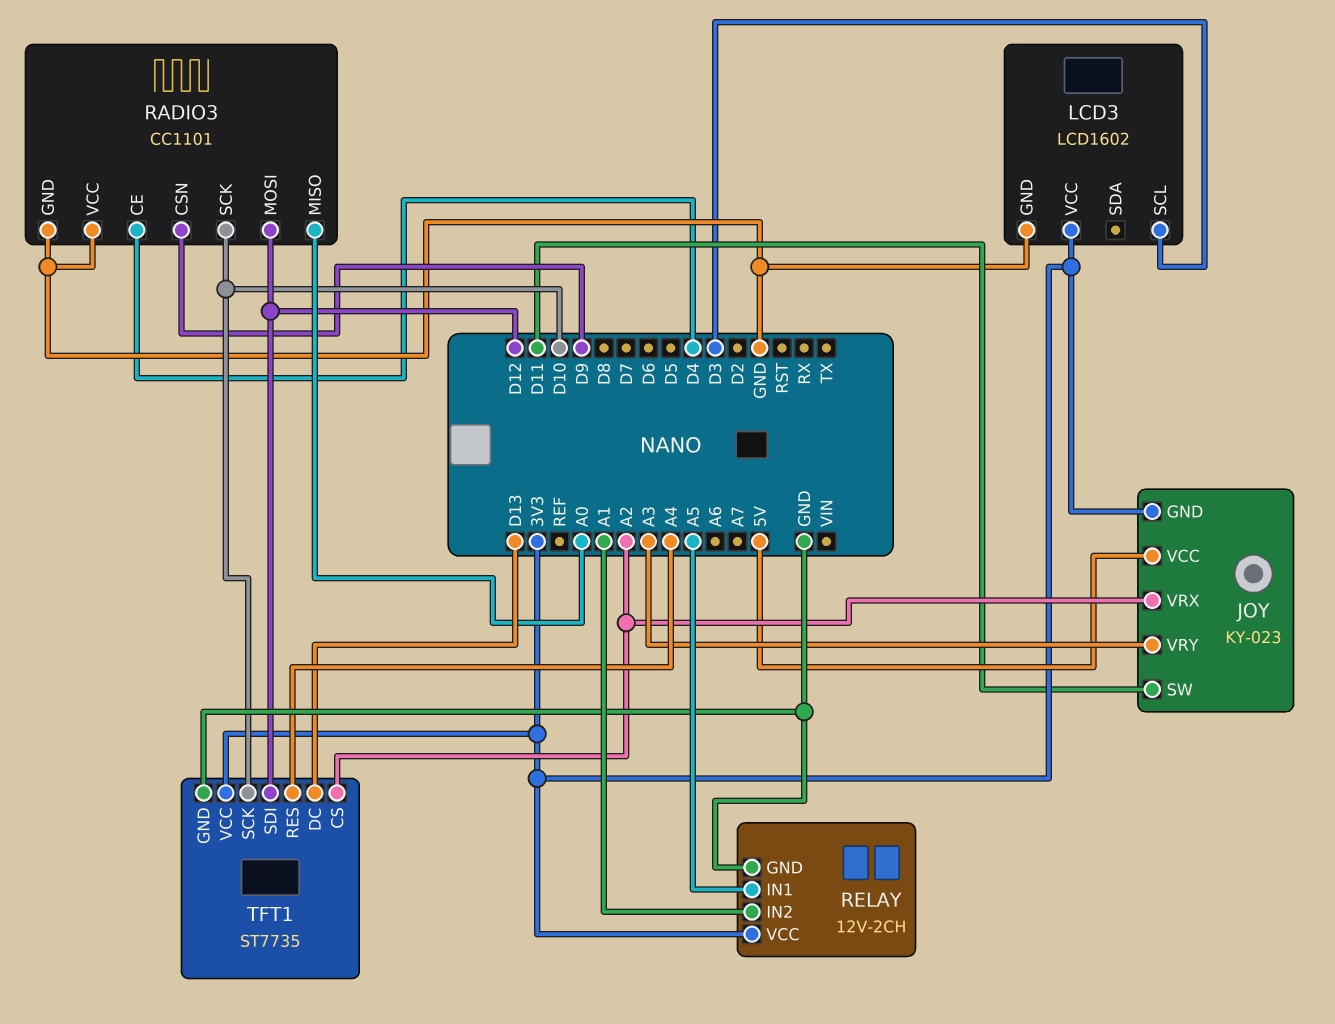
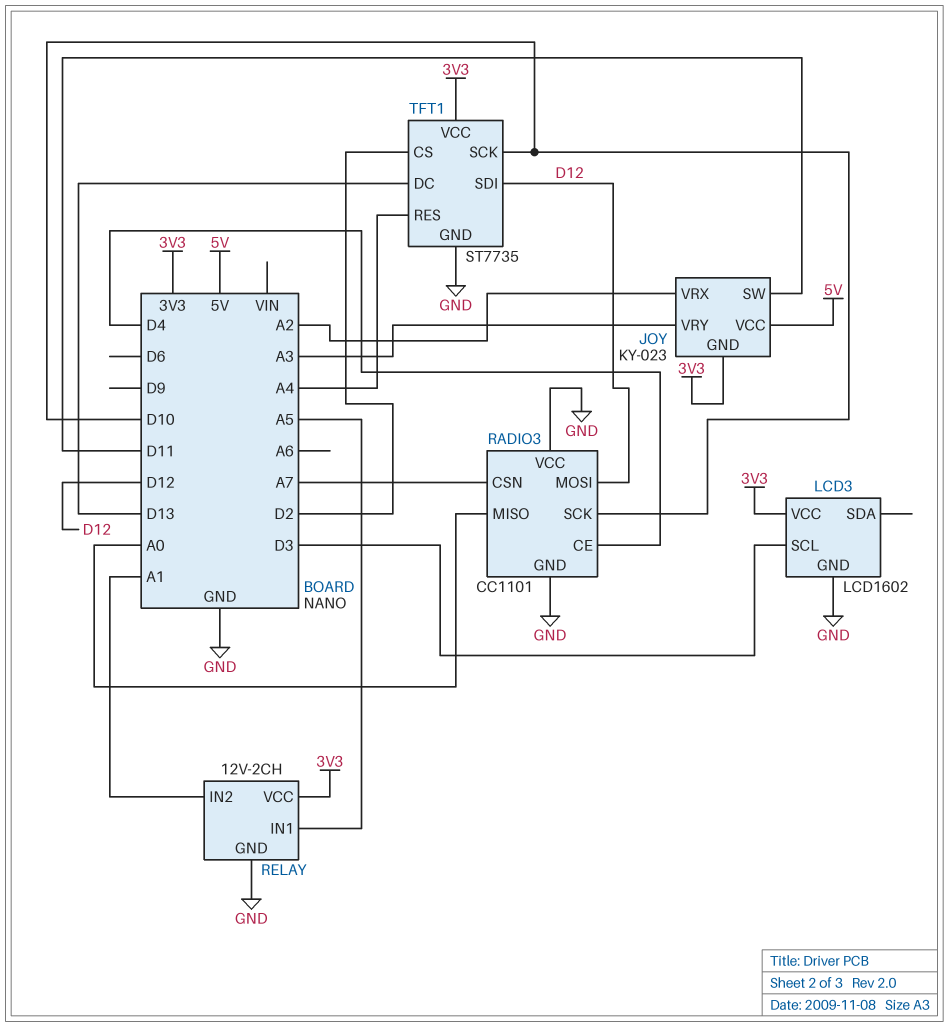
RADIO3 pin CSN: D9 -> A7
TFT1 pin CS: A2 -> D2

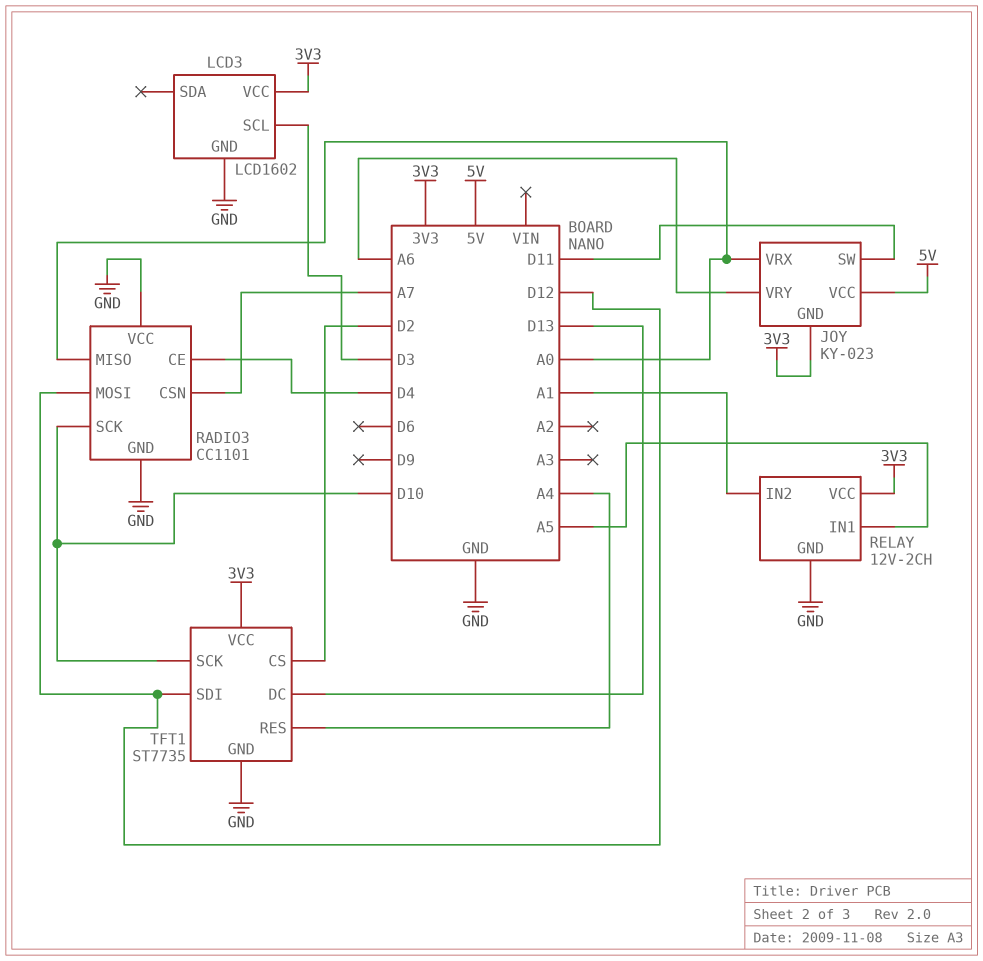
JOY pin VRX: A2 -> A0
JOY pin VRY: A3 -> A6

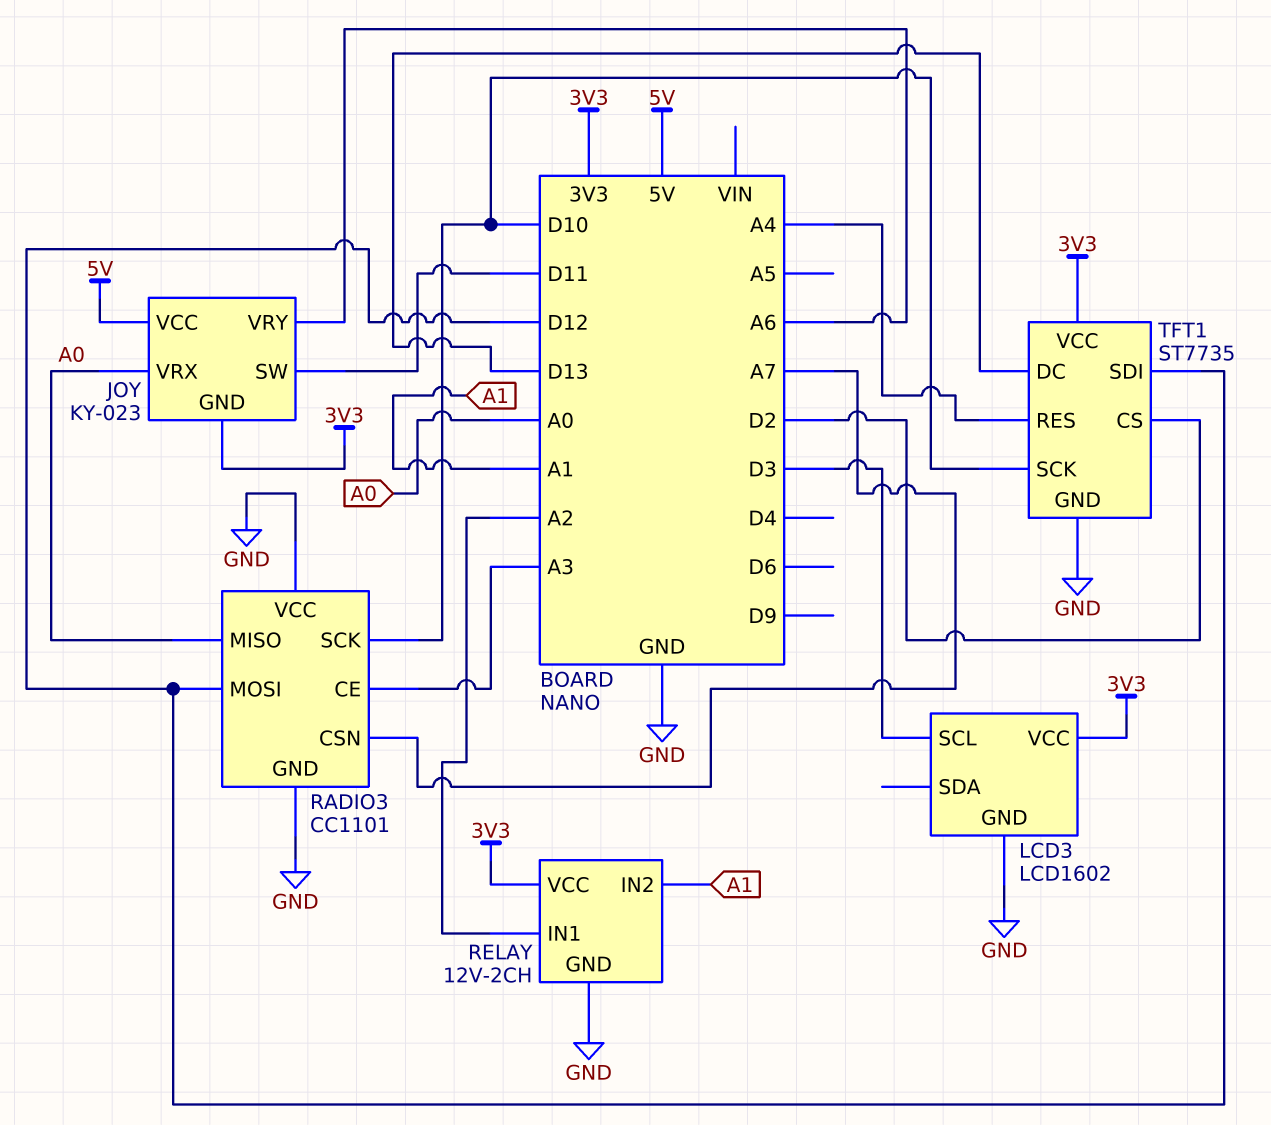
RADIO3 pin CE: D4 -> A3
RELAY pin IN1: A5 -> A2

